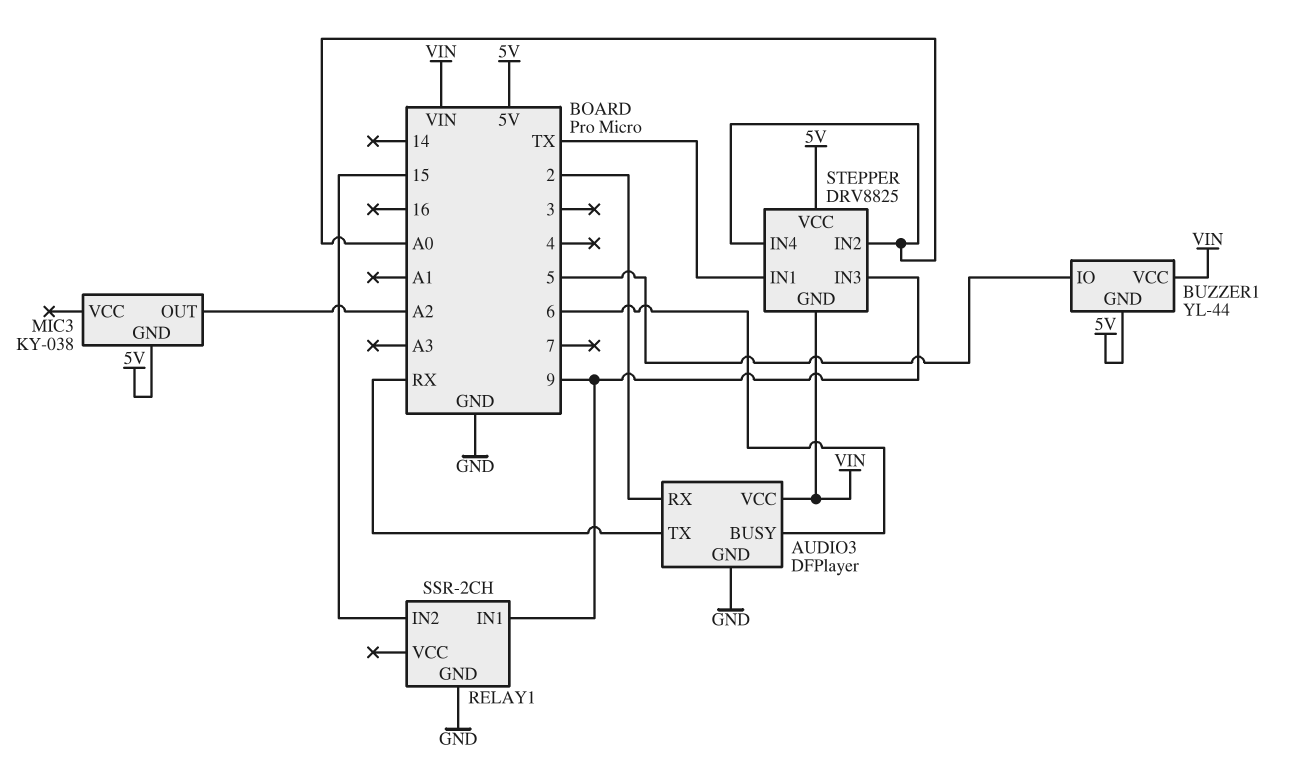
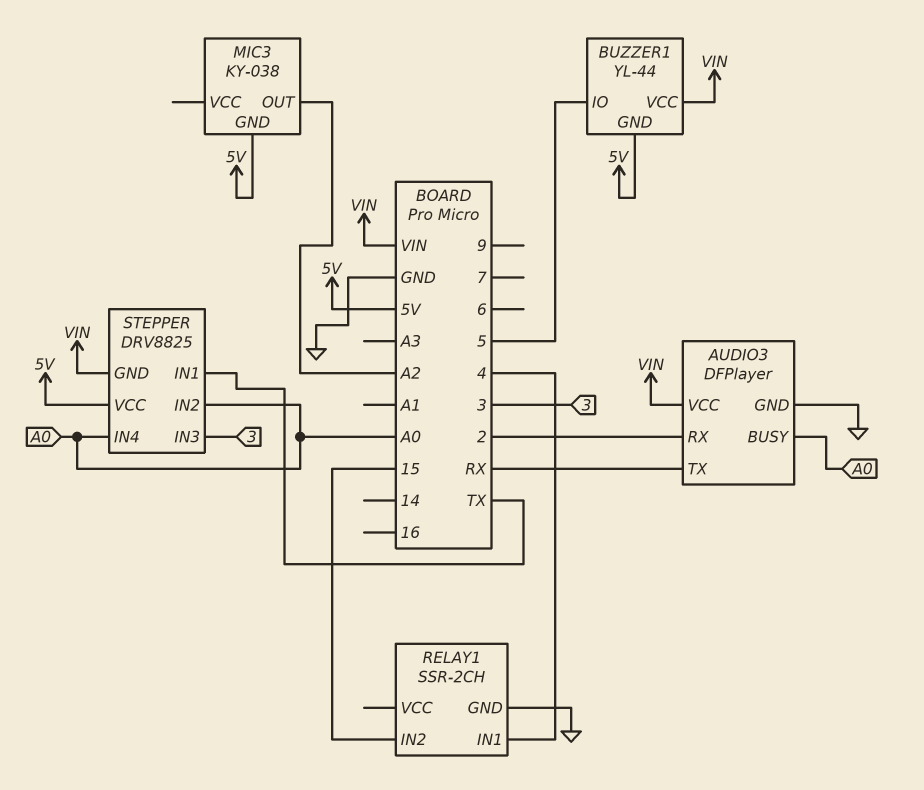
AUDIO3 pin BUSY: 6 -> A0
RELAY1 pin IN1: 9 -> 4
STEPPER pin IN3: 9 -> 3

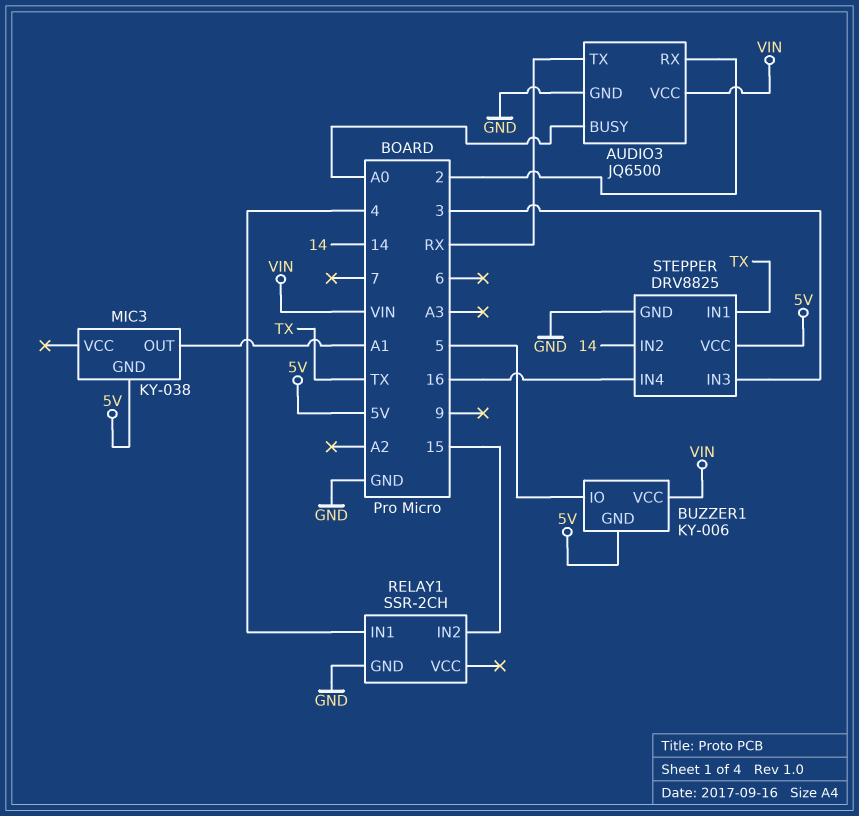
AUDIO3: DFPlayer -> JQ6500
BUZZER1: YL-44 -> KY-006
MIC3 pin OUT: A2 -> A1
STEPPER pin GND: VIN -> GND
STEPPER pin IN2: A0 -> 14
STEPPER pin IN4: A0 -> 16

